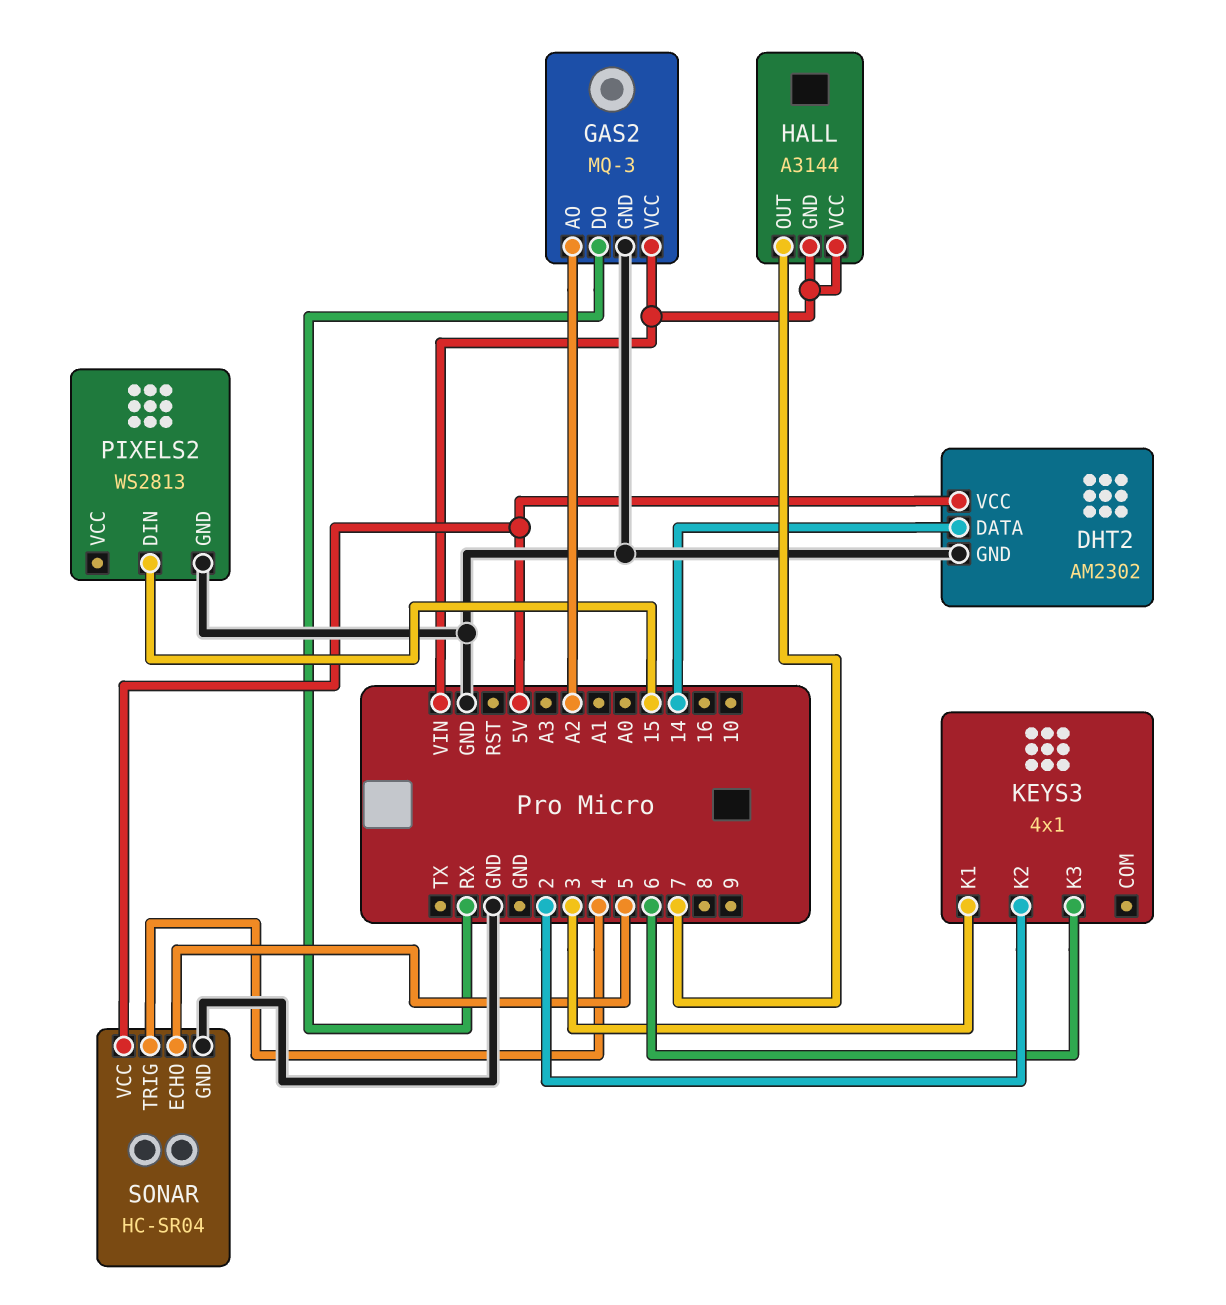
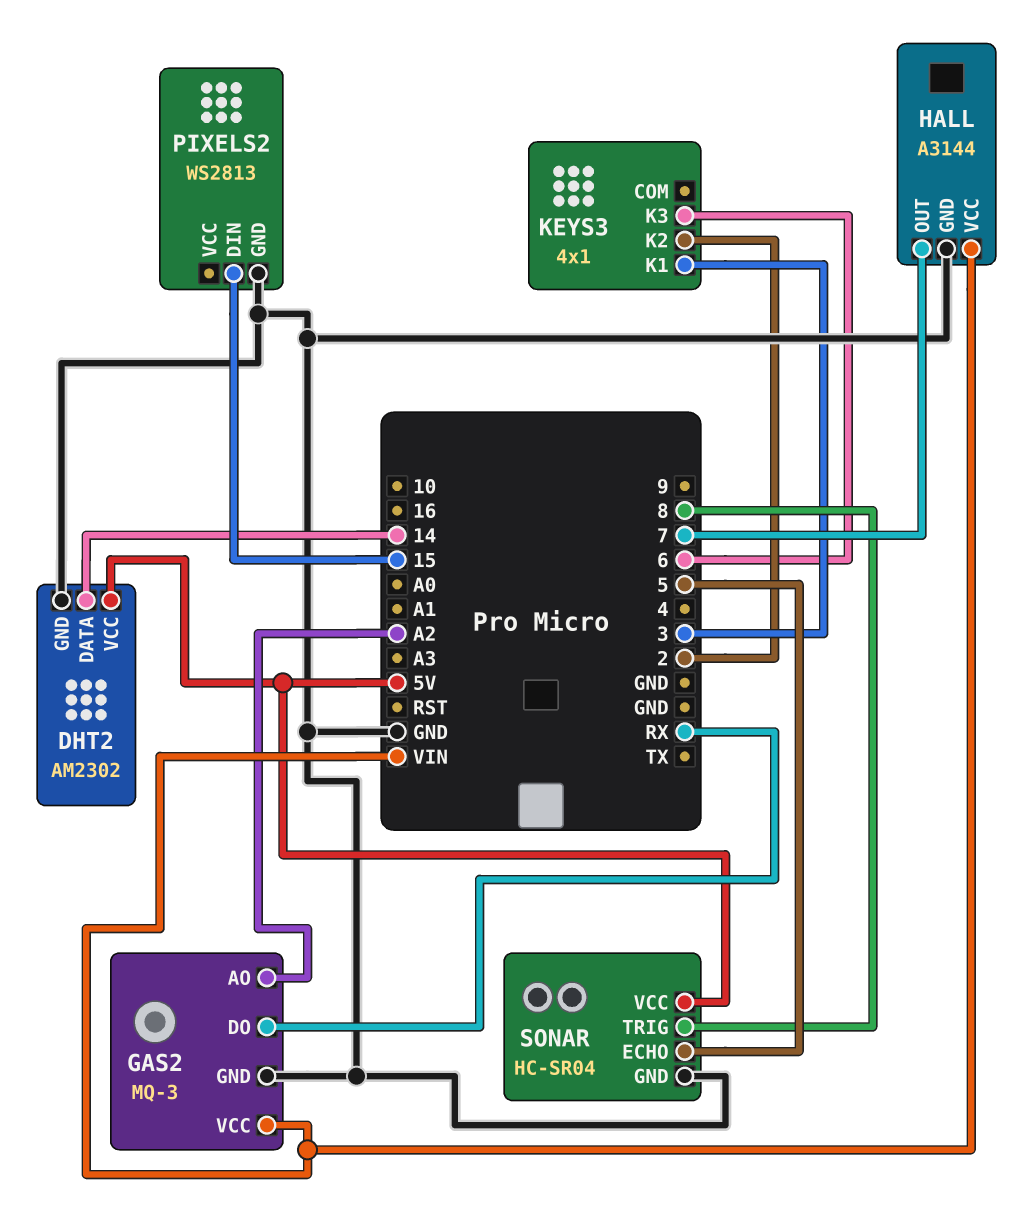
HALL pin GND: VIN -> GND
SONAR pin TRIG: 4 -> 8

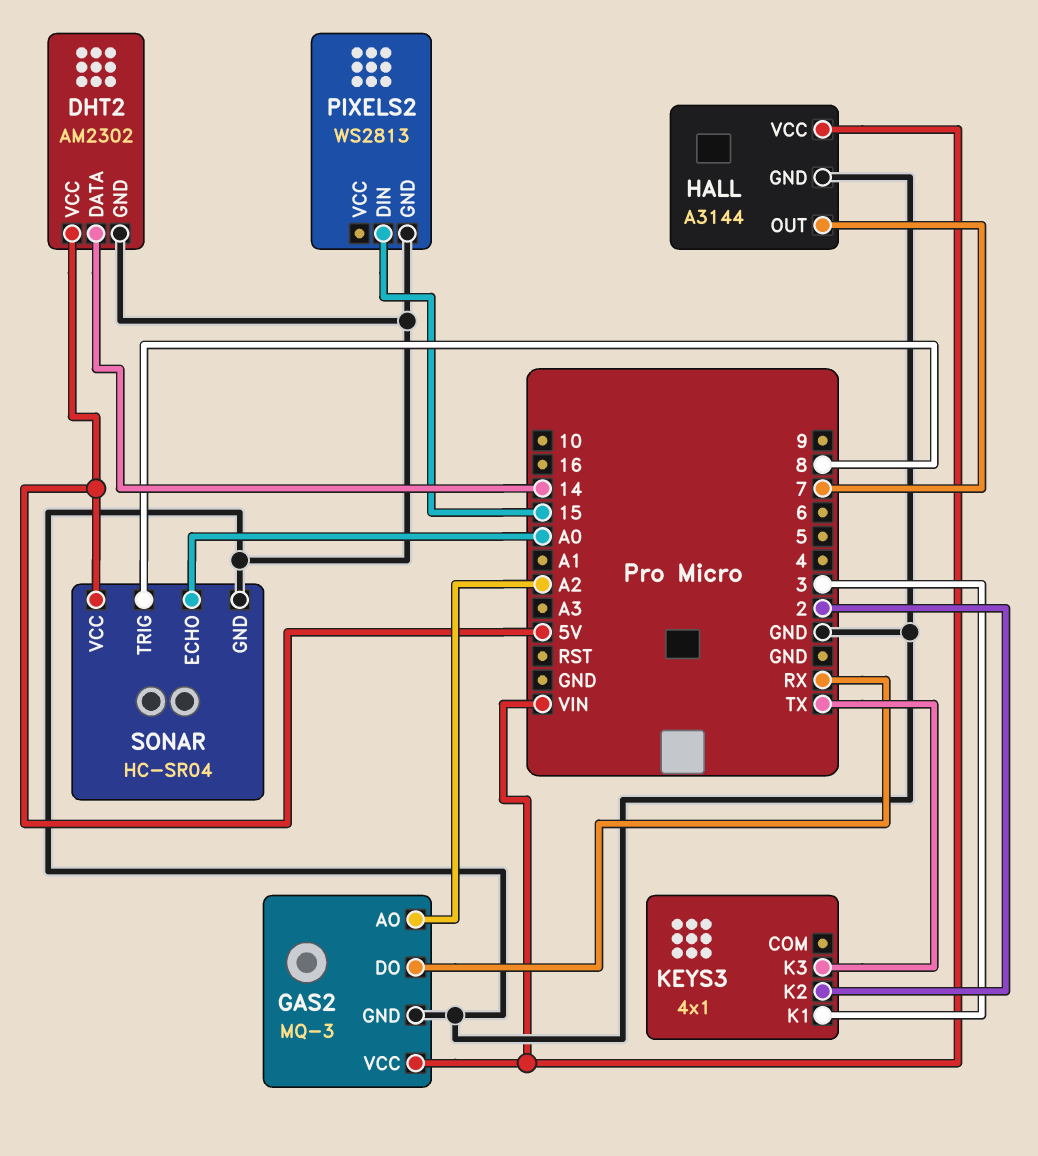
KEYS3 pin K3: 6 -> TX
SONAR pin ECHO: 5 -> A0

